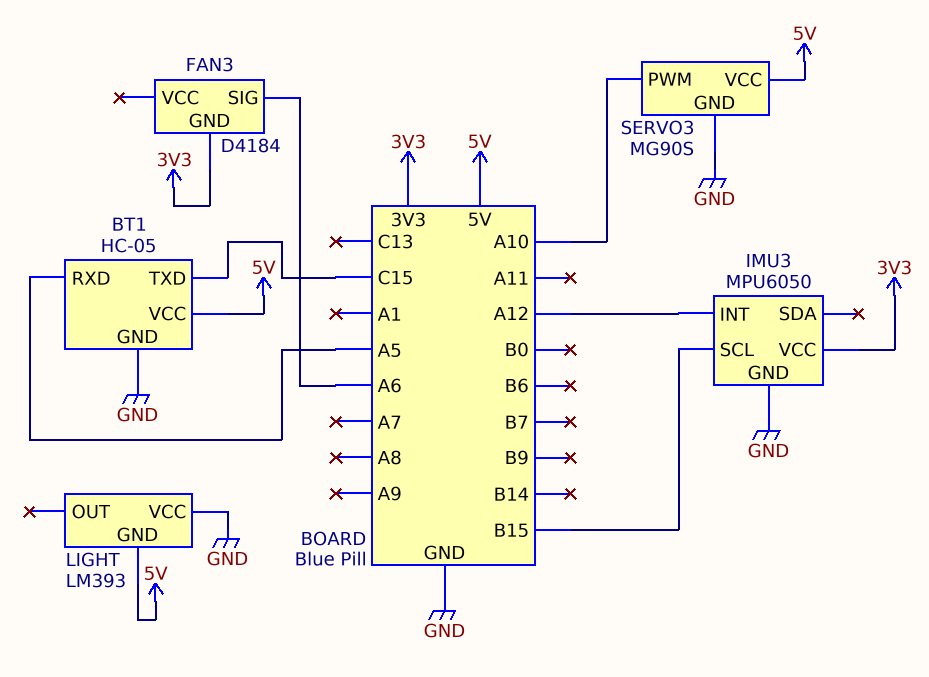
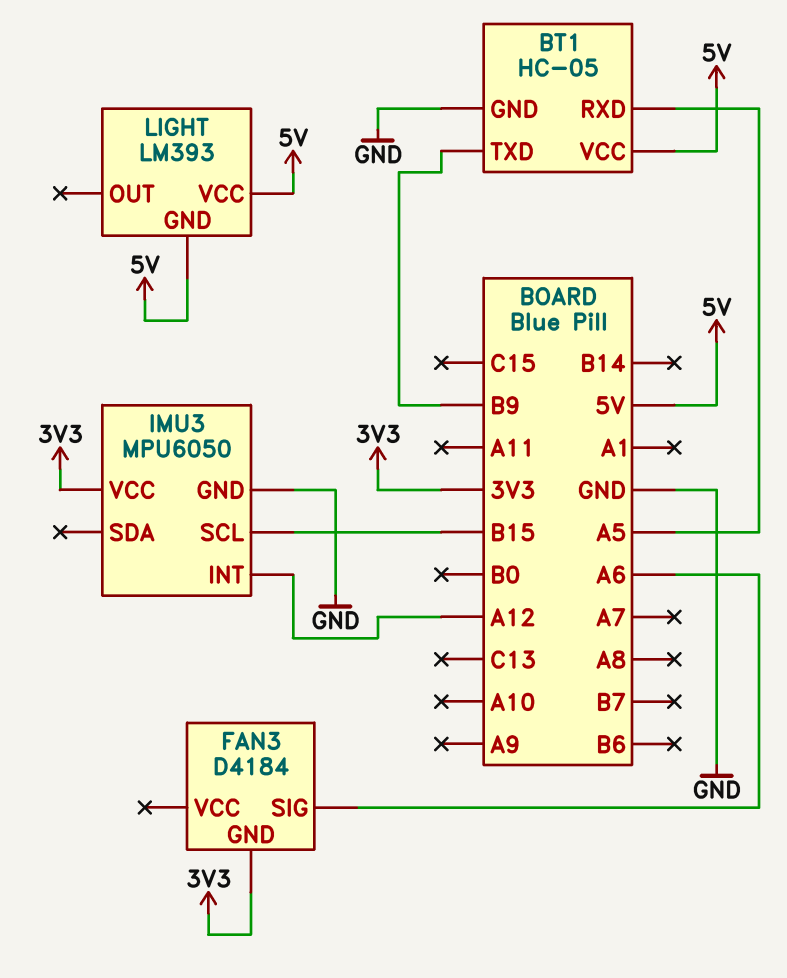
BT1 pin TXD: C15 -> B9
LIGHT pin VCC: GND -> 5V
SERVO3: MG90S -> none
SERVO3 pin GND: GND -> none
SERVO3 pin PWM: A10 -> none
SERVO3 pin VCC: 5V -> none

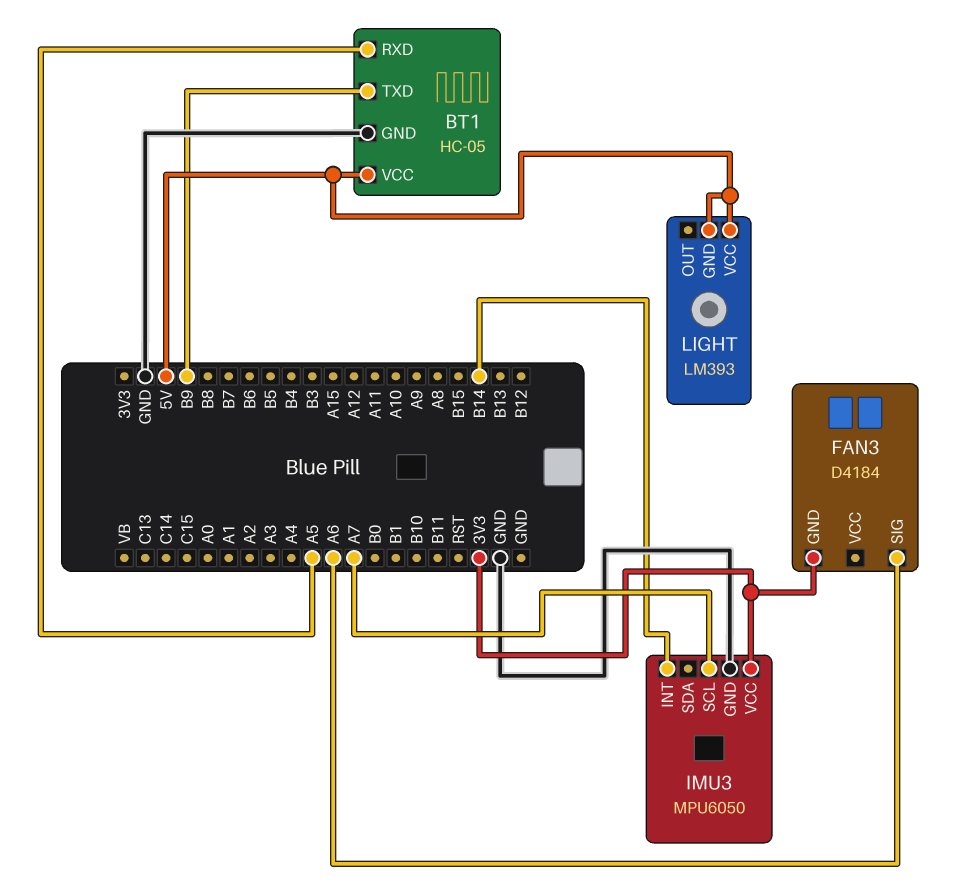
IMU3 pin INT: A12 -> B14
IMU3 pin SCL: B15 -> A7

